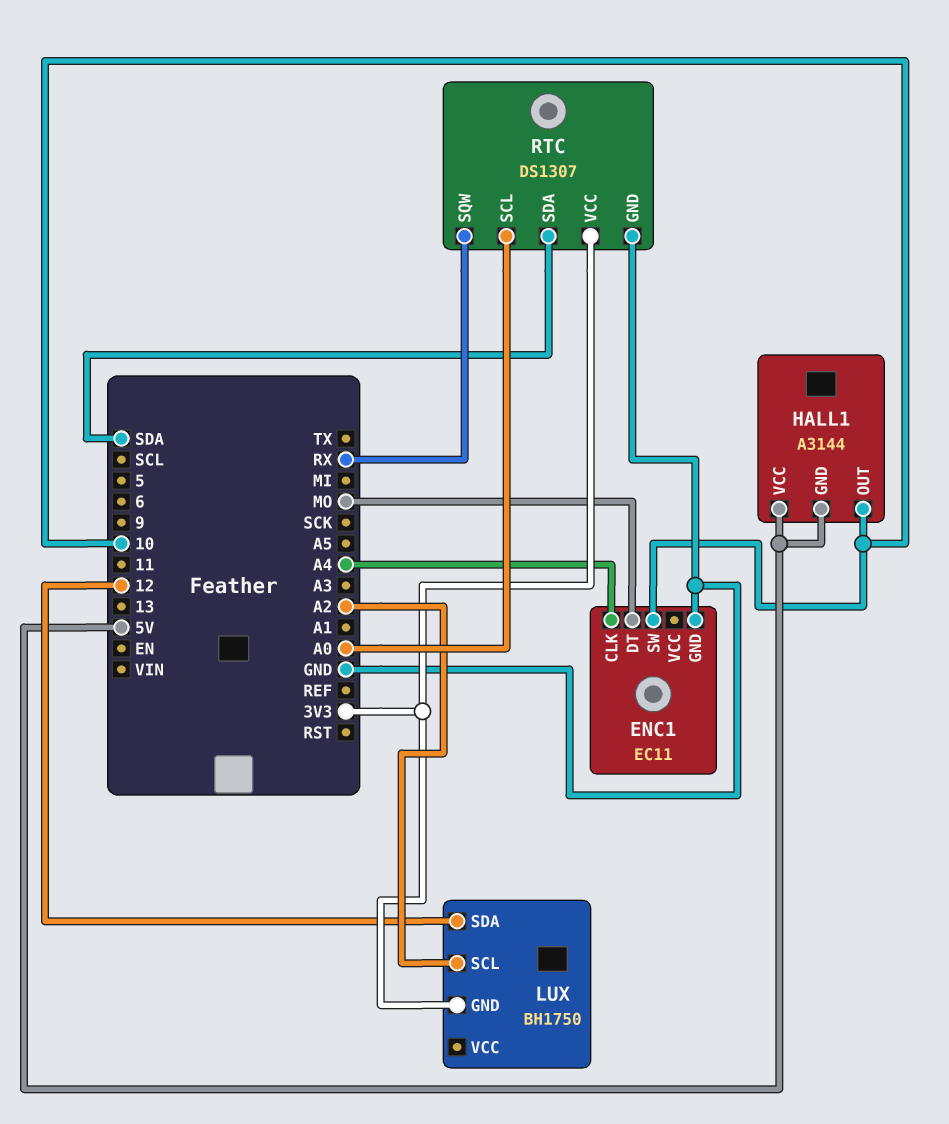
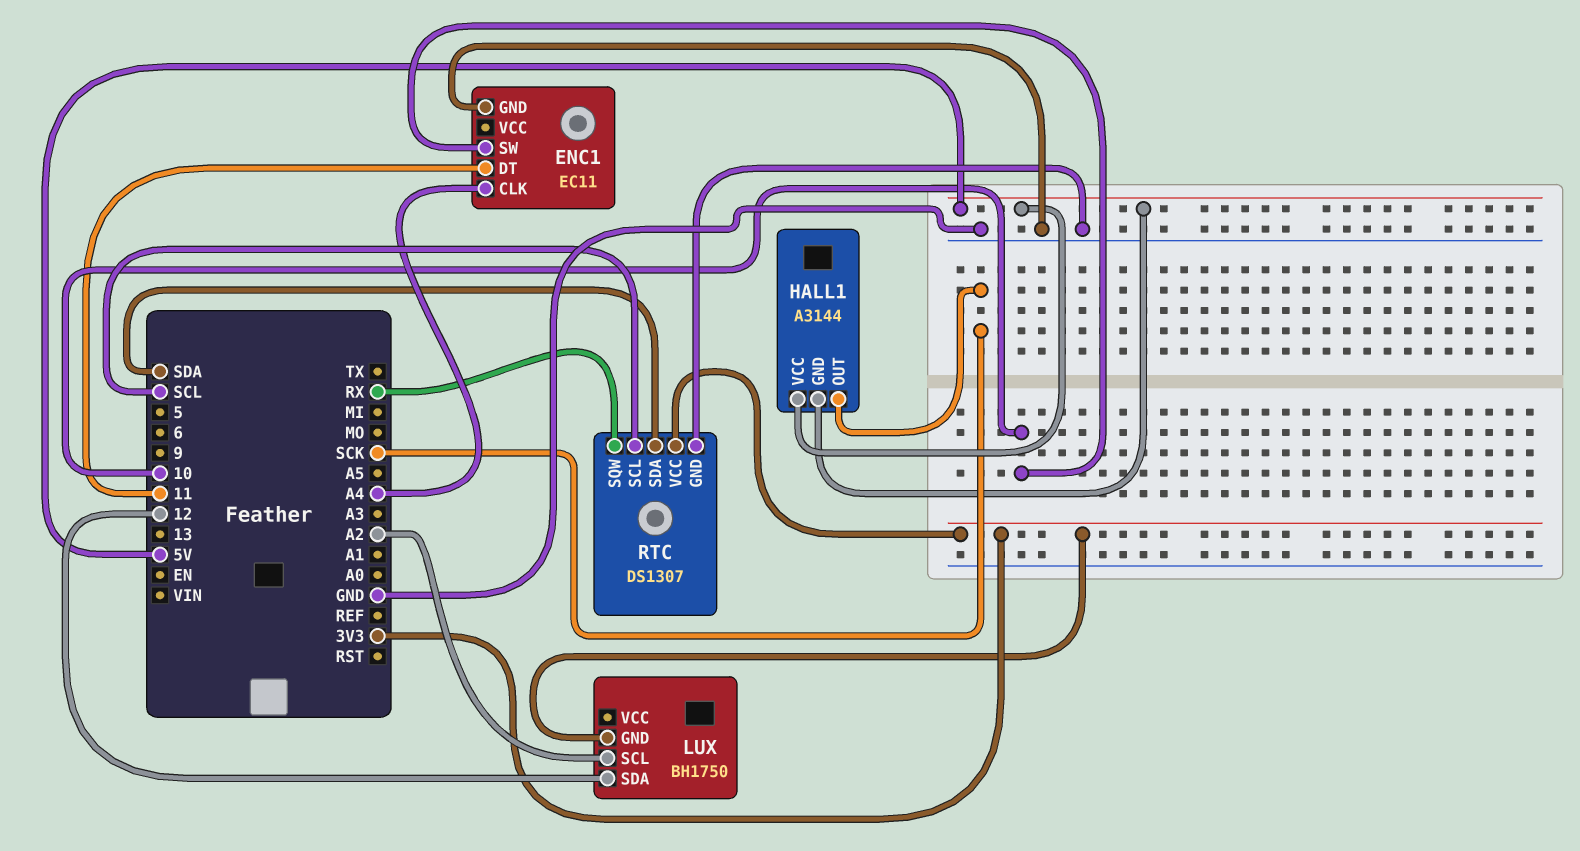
ENC1 pin DT: MO -> 11
HALL1 pin OUT: 10 -> SCK
RTC pin SCL: A0 -> SCL

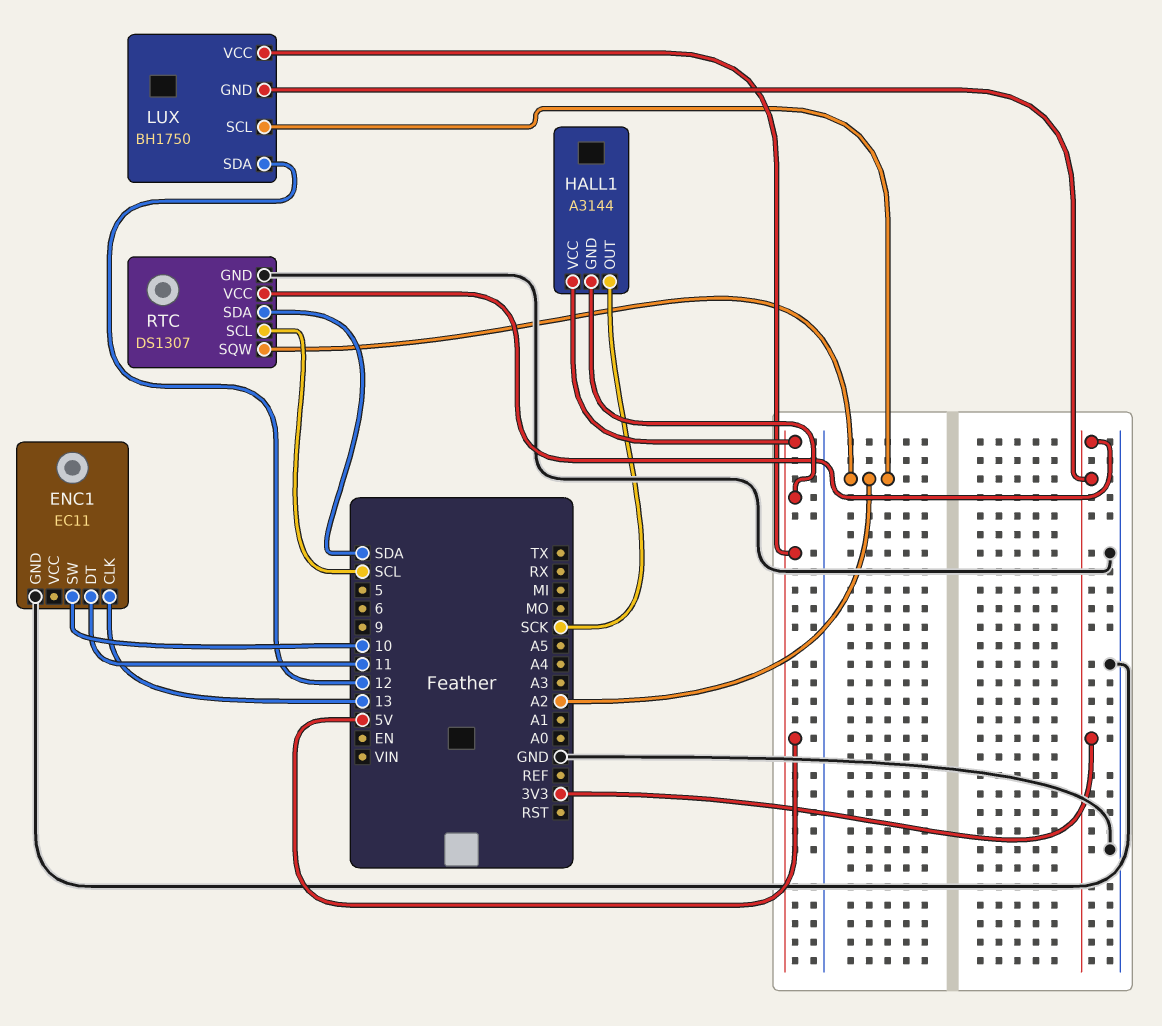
ENC1 pin CLK: A4 -> 13
LUX pin VCC: none -> 5V
RTC pin SQW: RX -> A2

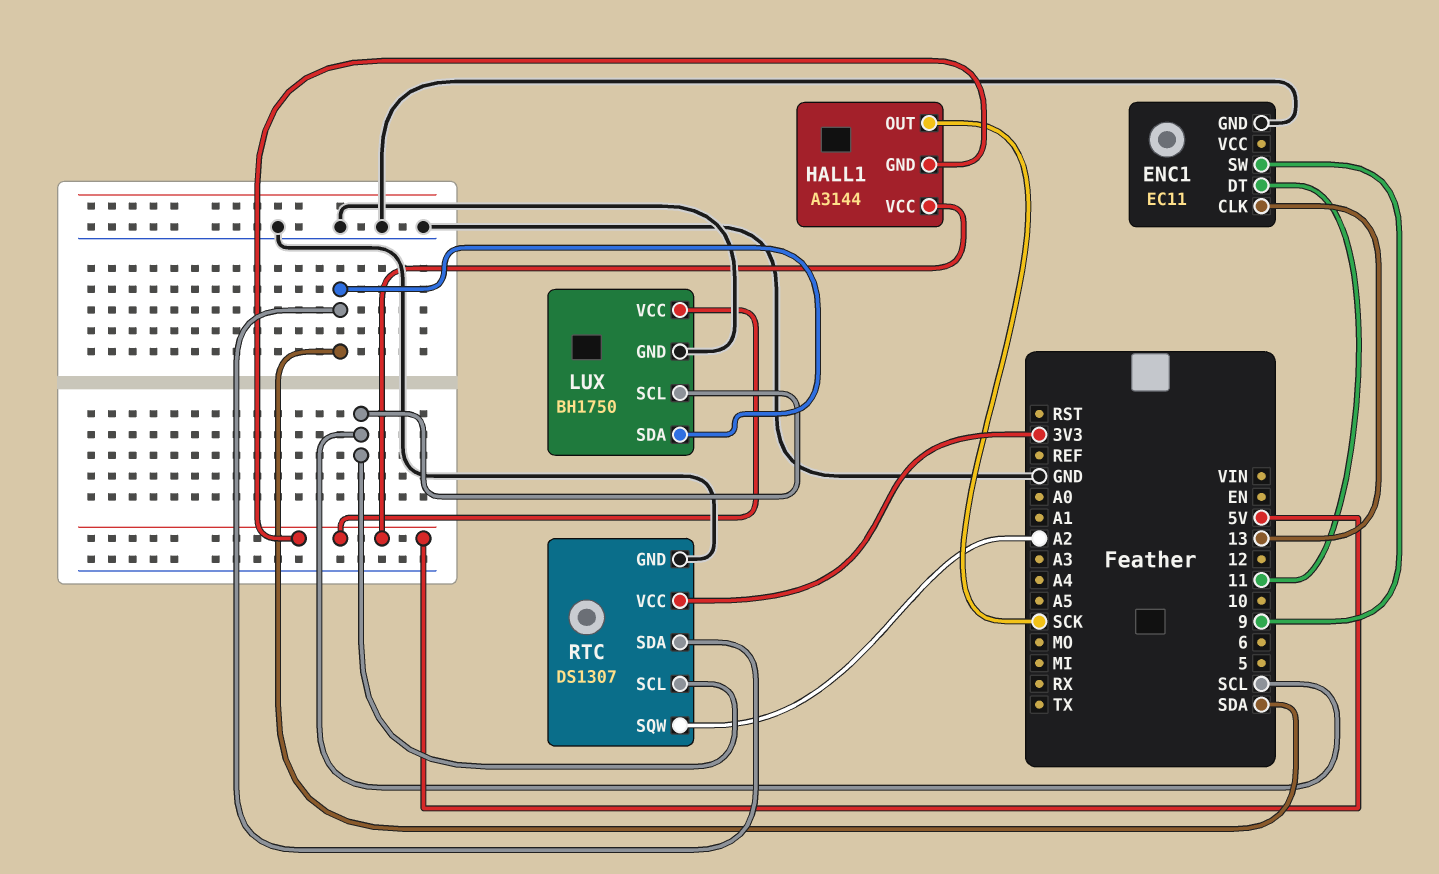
ENC1 pin SW: 10 -> 9
LUX pin GND: 3V3 -> GND
LUX pin SCL: A2 -> SCL
LUX pin SDA: 12 -> SDA

